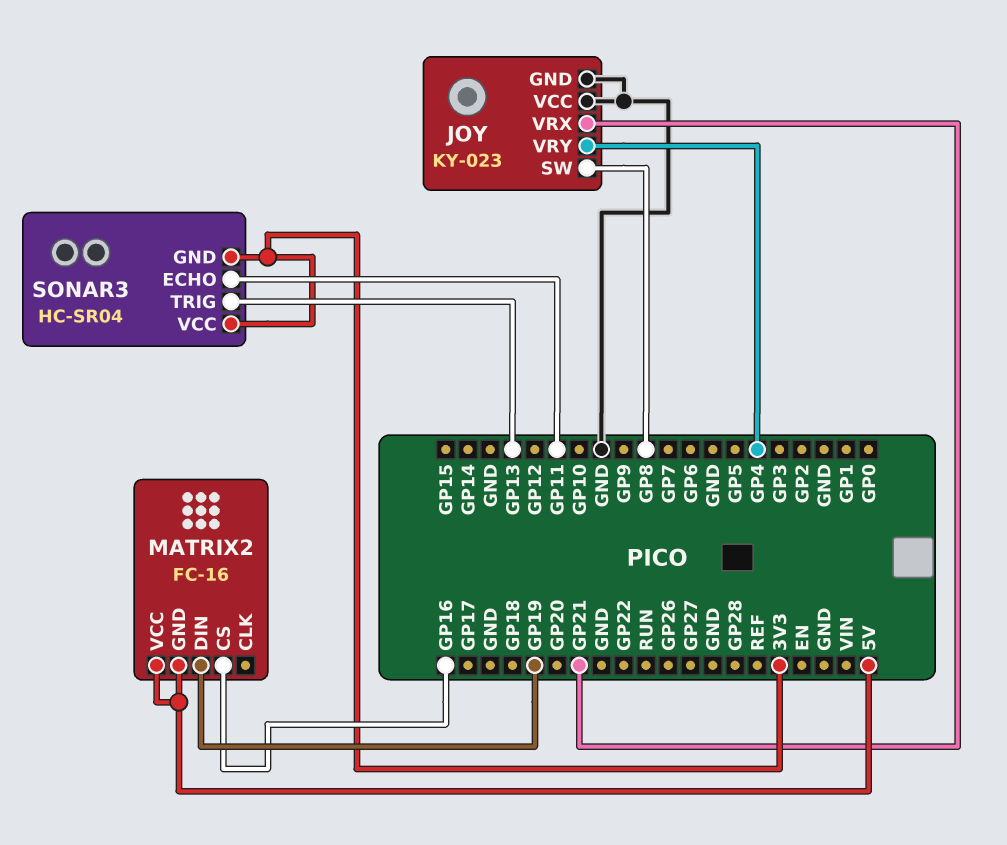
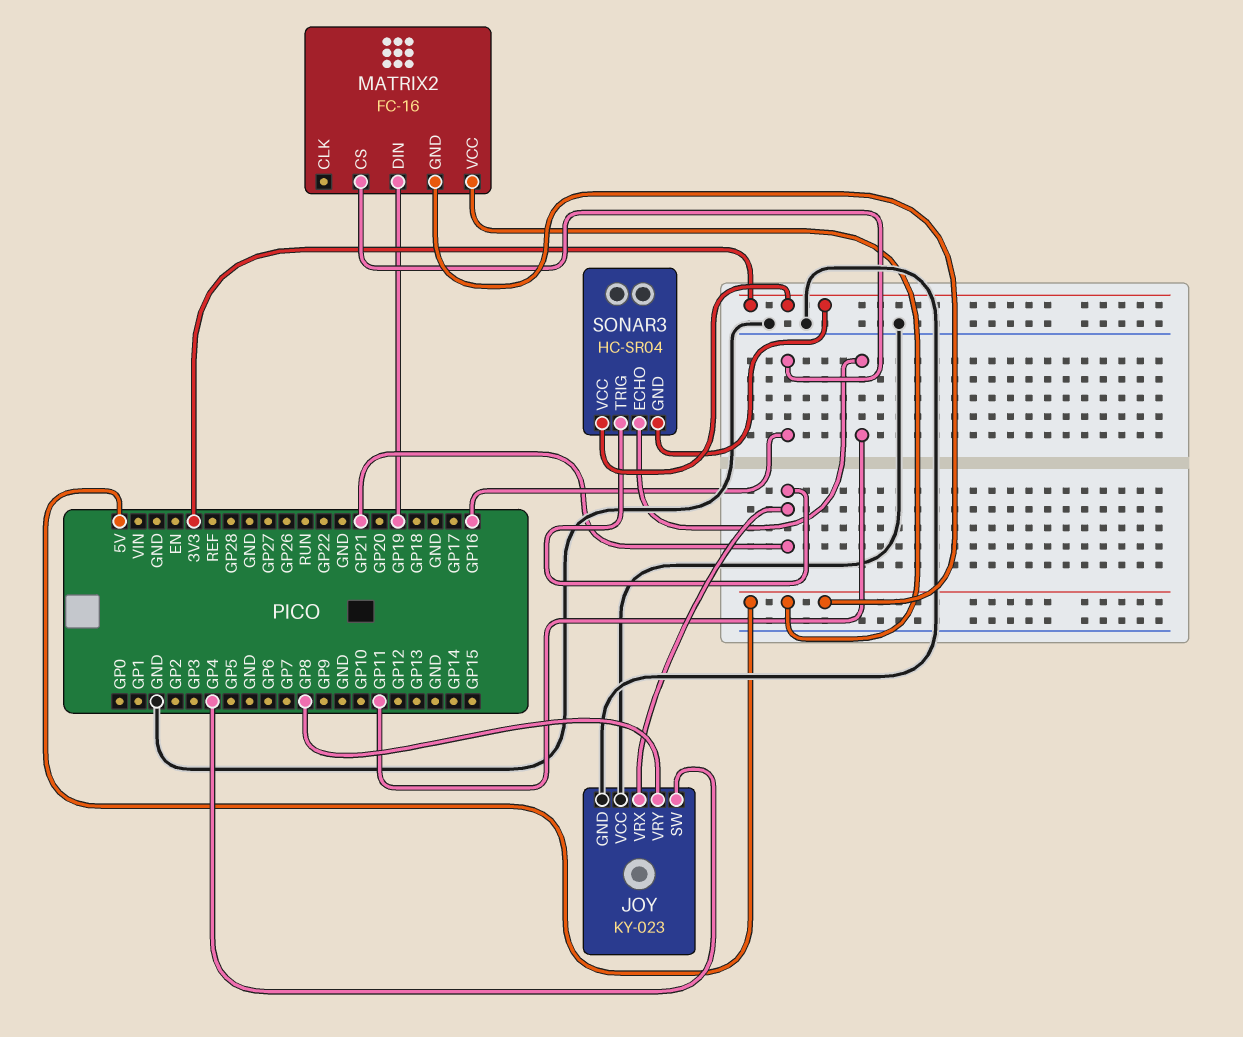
JOY pin SW: GP8 -> GP4
JOY pin VRY: GP4 -> GP8
SONAR3 pin TRIG: GP13 -> GP21

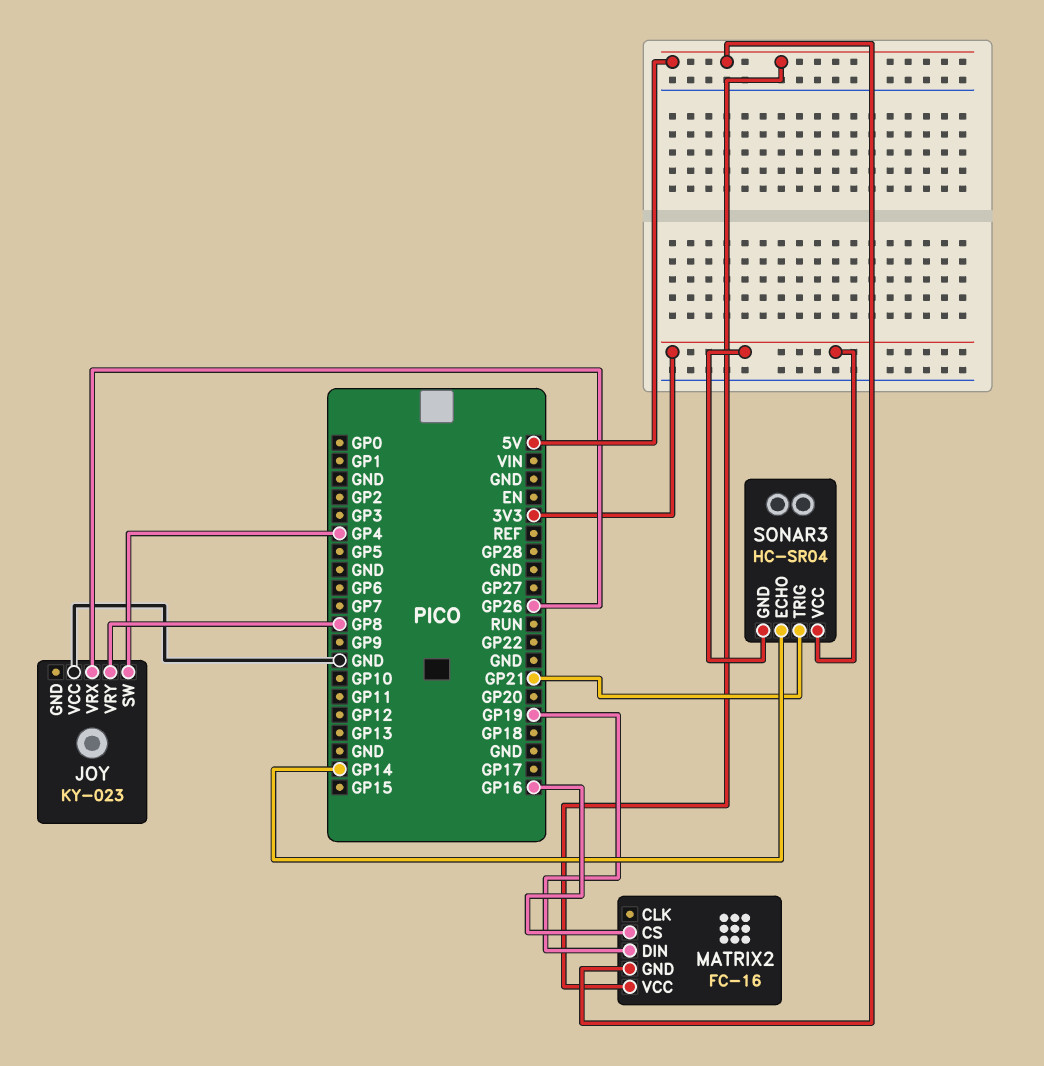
JOY pin GND: GND -> none
JOY pin VRX: GP21 -> GP26
SONAR3 pin ECHO: GP11 -> GP14

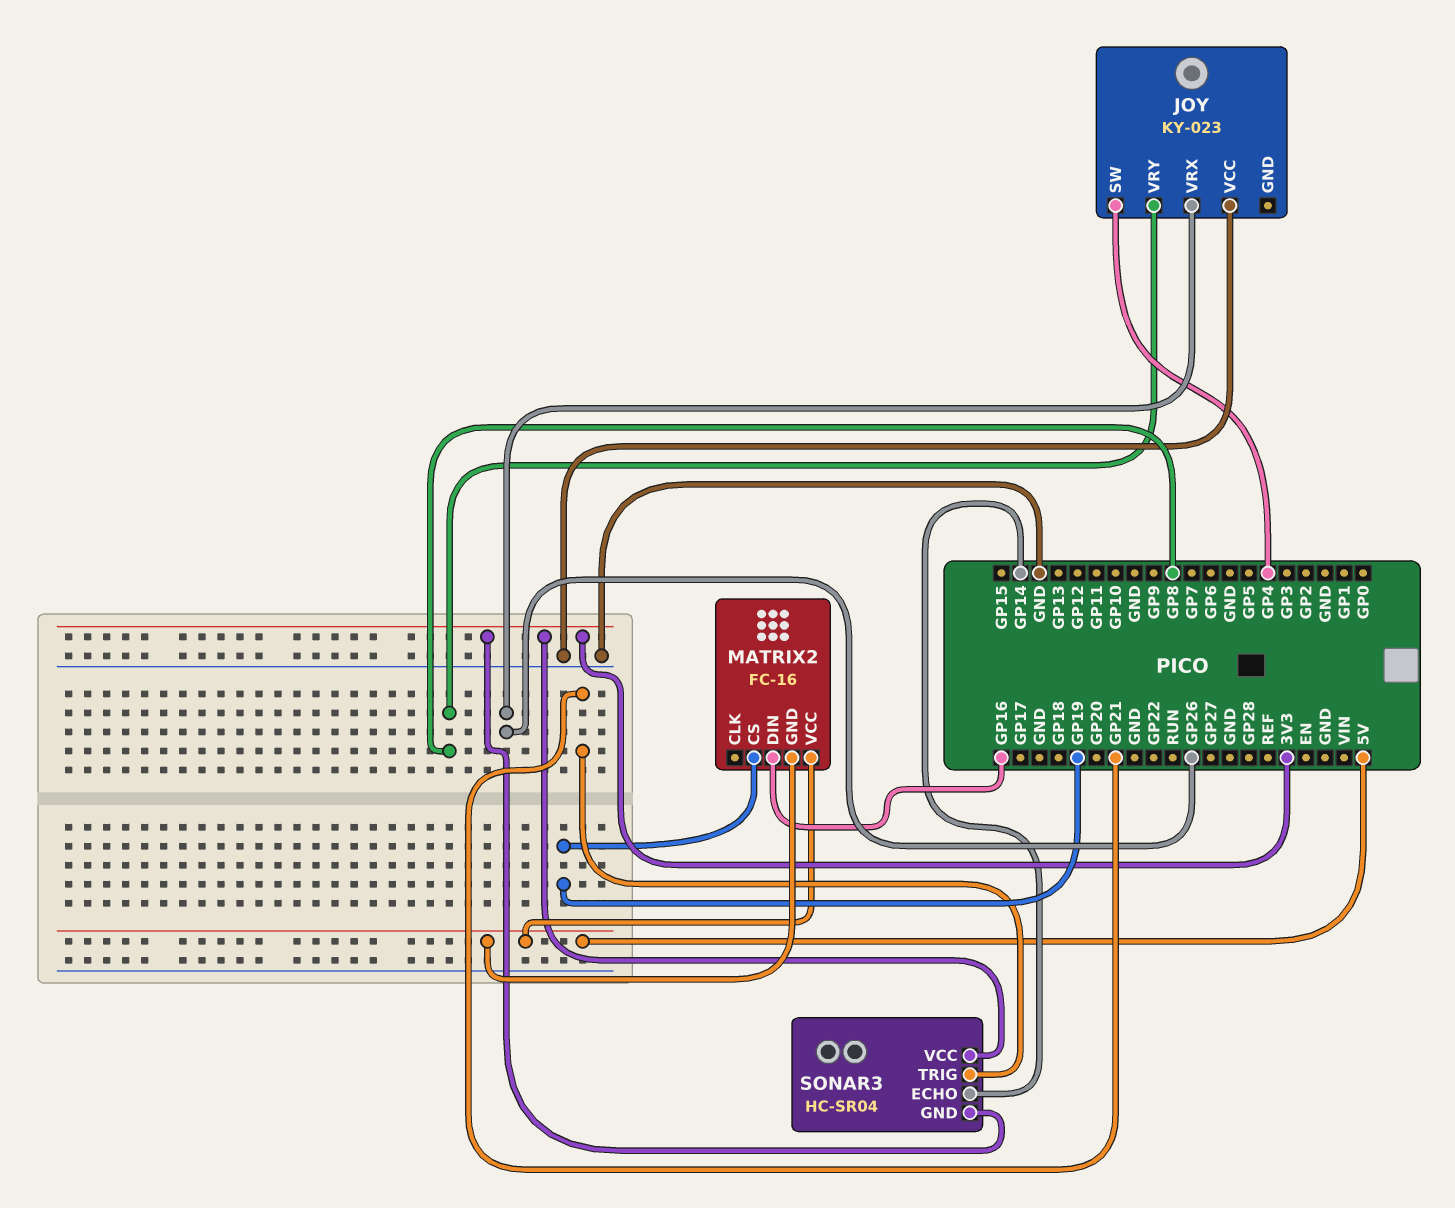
MATRIX2 pin CS: GP16 -> GP19
MATRIX2 pin DIN: GP19 -> GP16

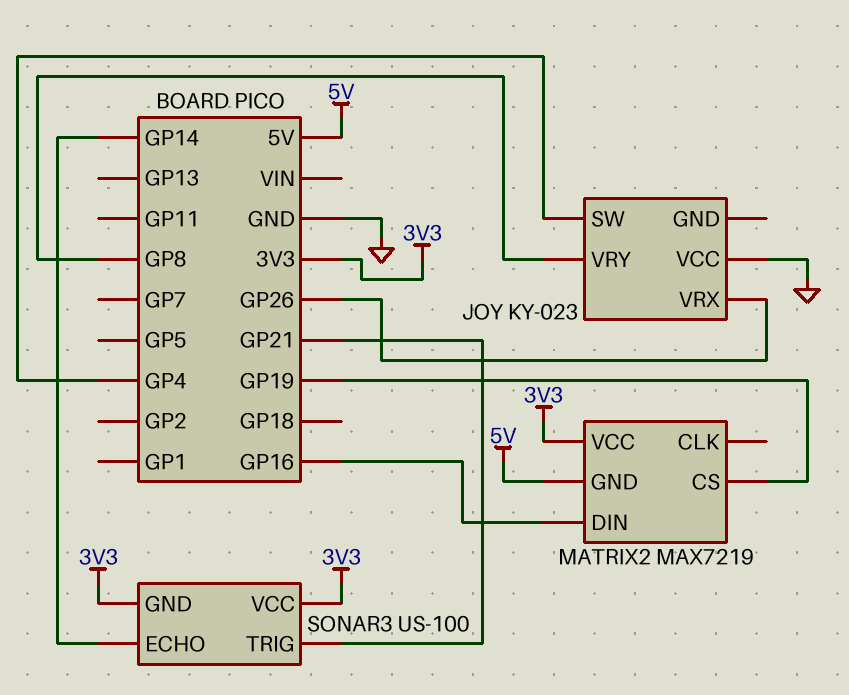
MATRIX2: FC-16 -> MAX7219
MATRIX2 pin VCC: 5V -> 3V3
SONAR3: HC-SR04 -> US-100

